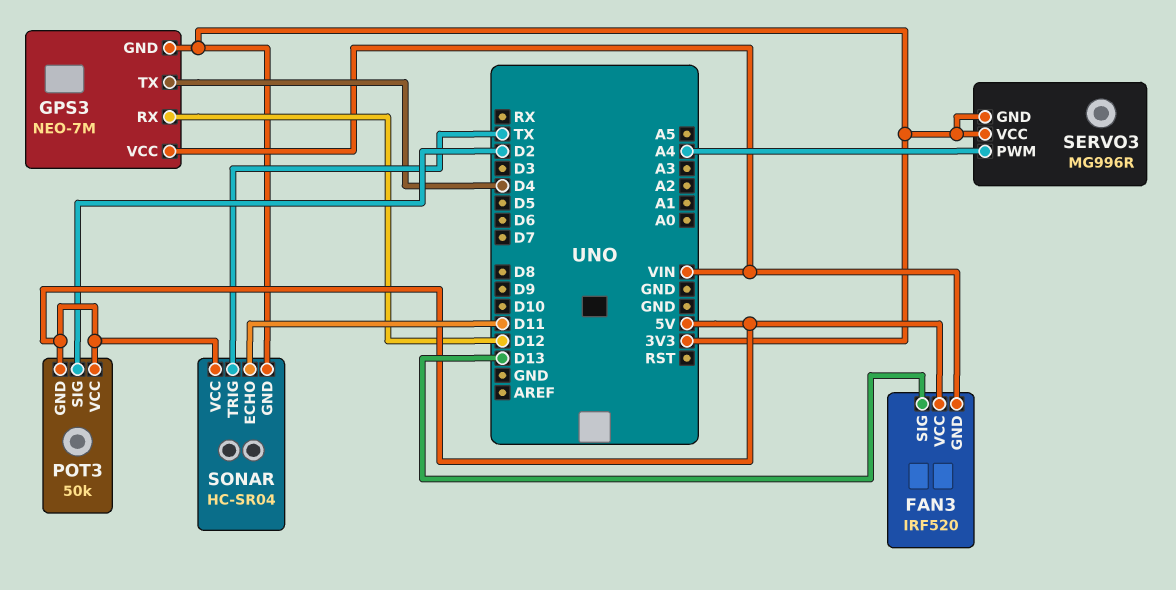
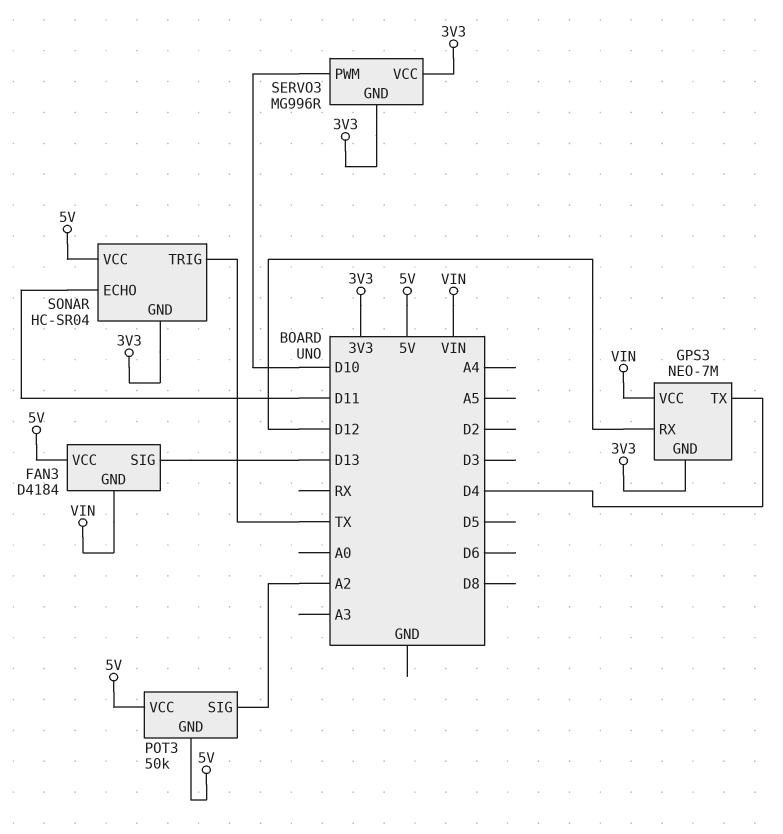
FAN3: IRF520 -> D4184
POT3 pin SIG: D2 -> A2
SERVO3 pin PWM: A4 -> D10

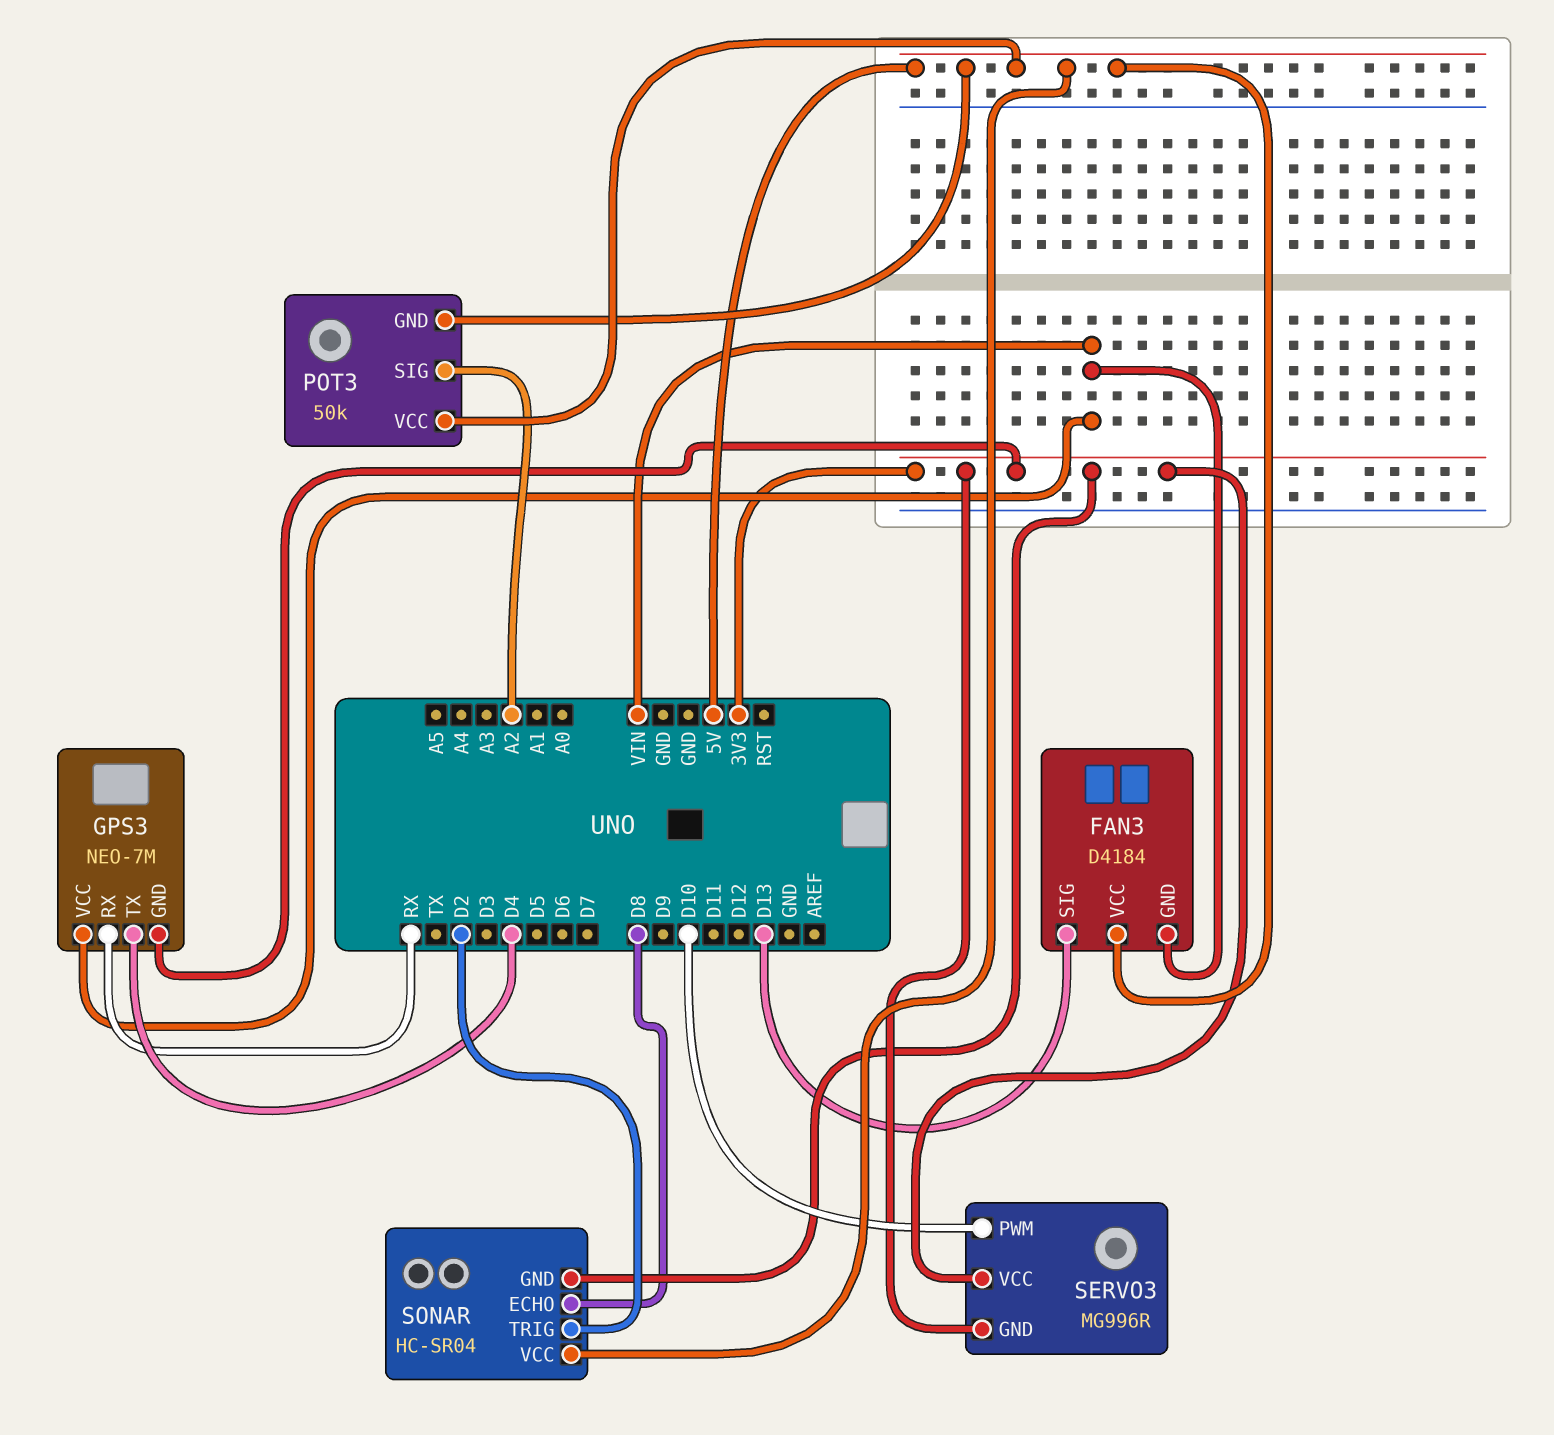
GPS3 pin RX: D12 -> RX
SONAR pin ECHO: D11 -> D8
SONAR pin TRIG: TX -> D2

